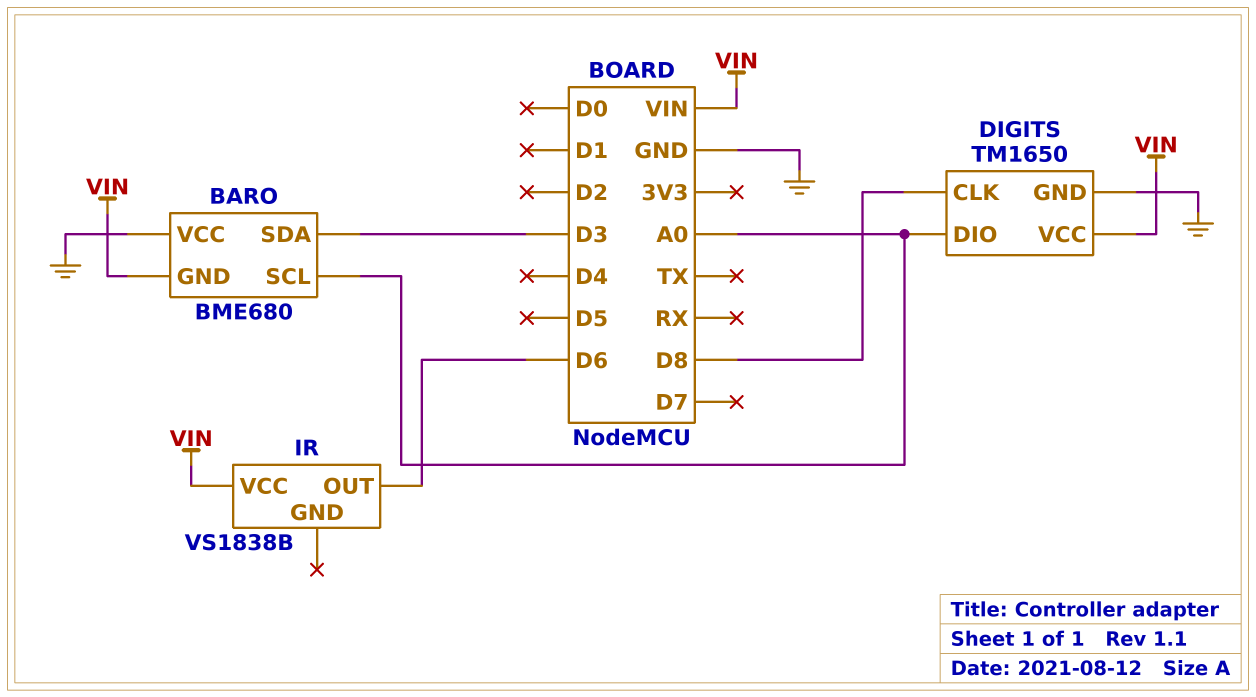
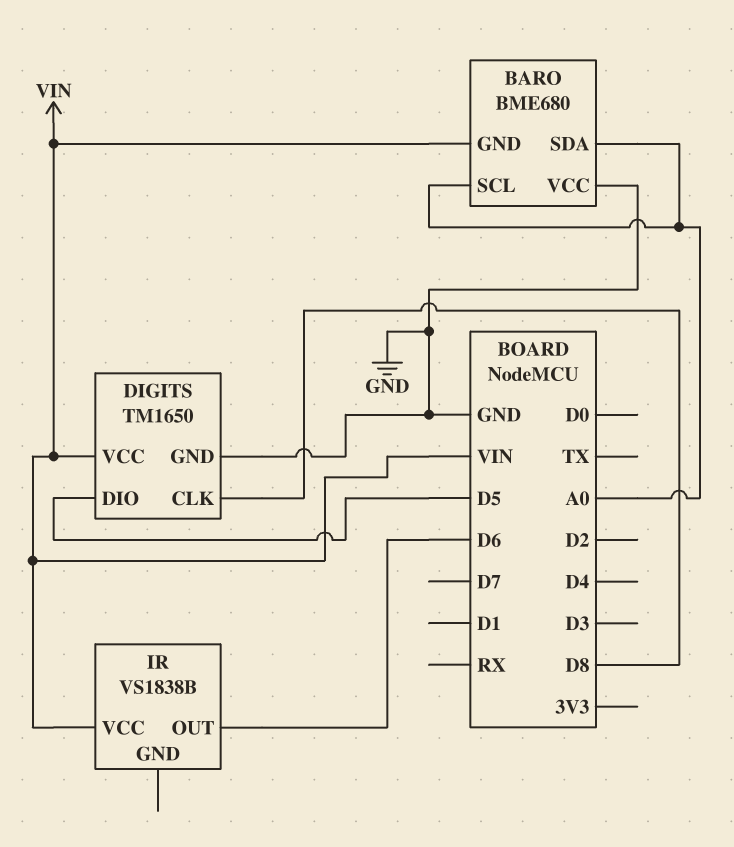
BARO pin SDA: D3 -> A0
DIGITS pin DIO: A0 -> D5

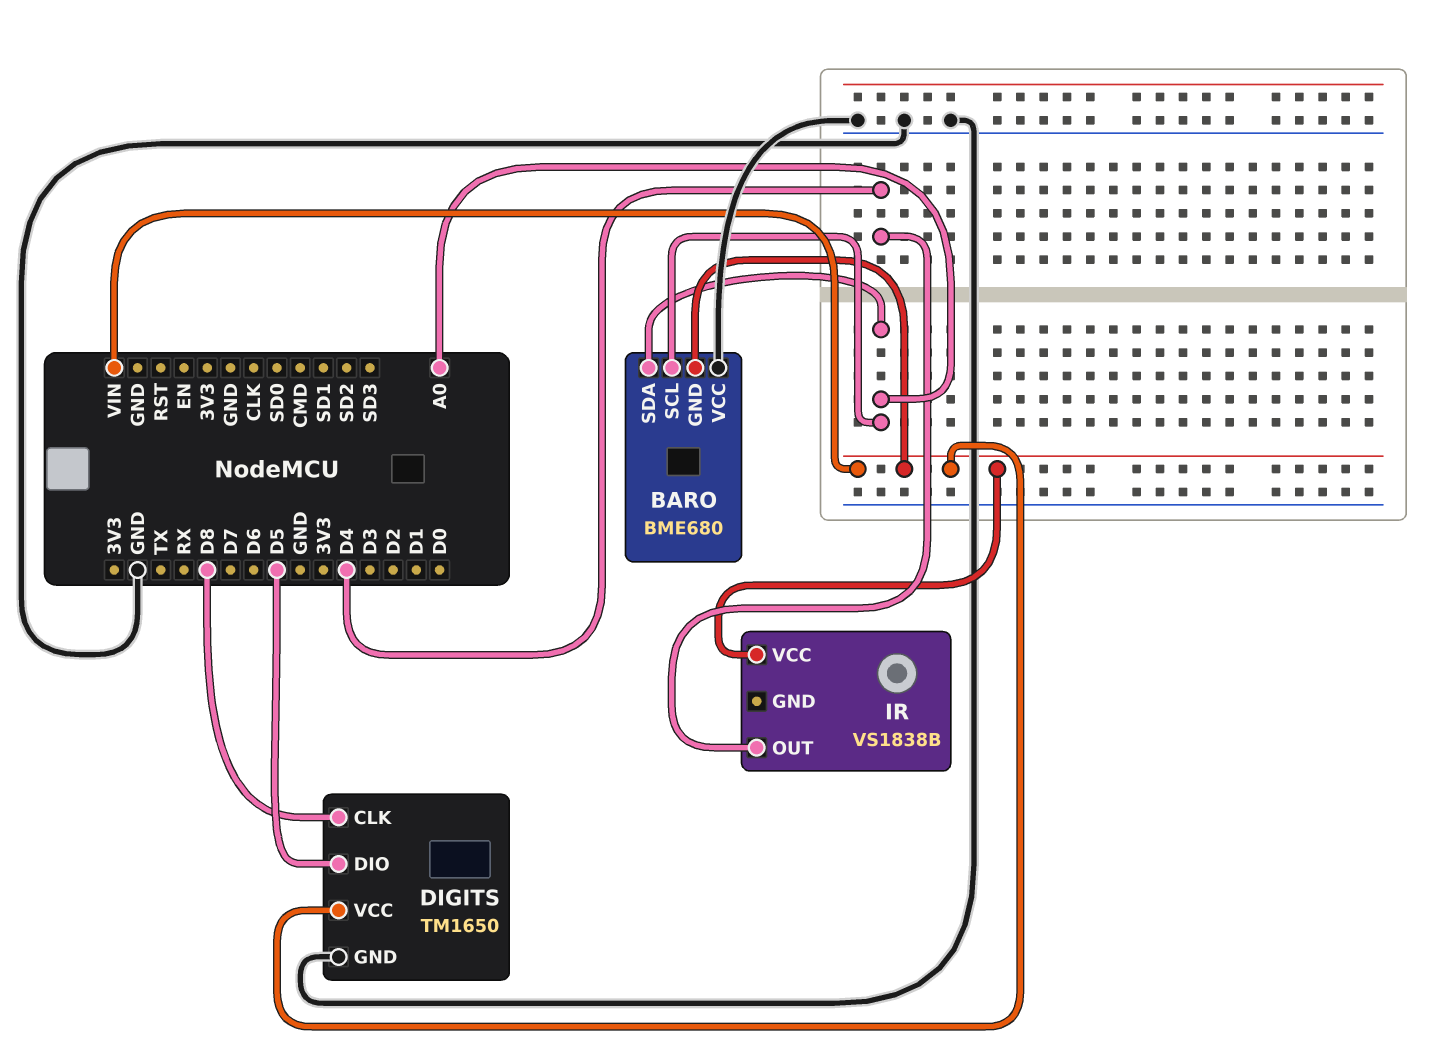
IR pin OUT: D6 -> D4

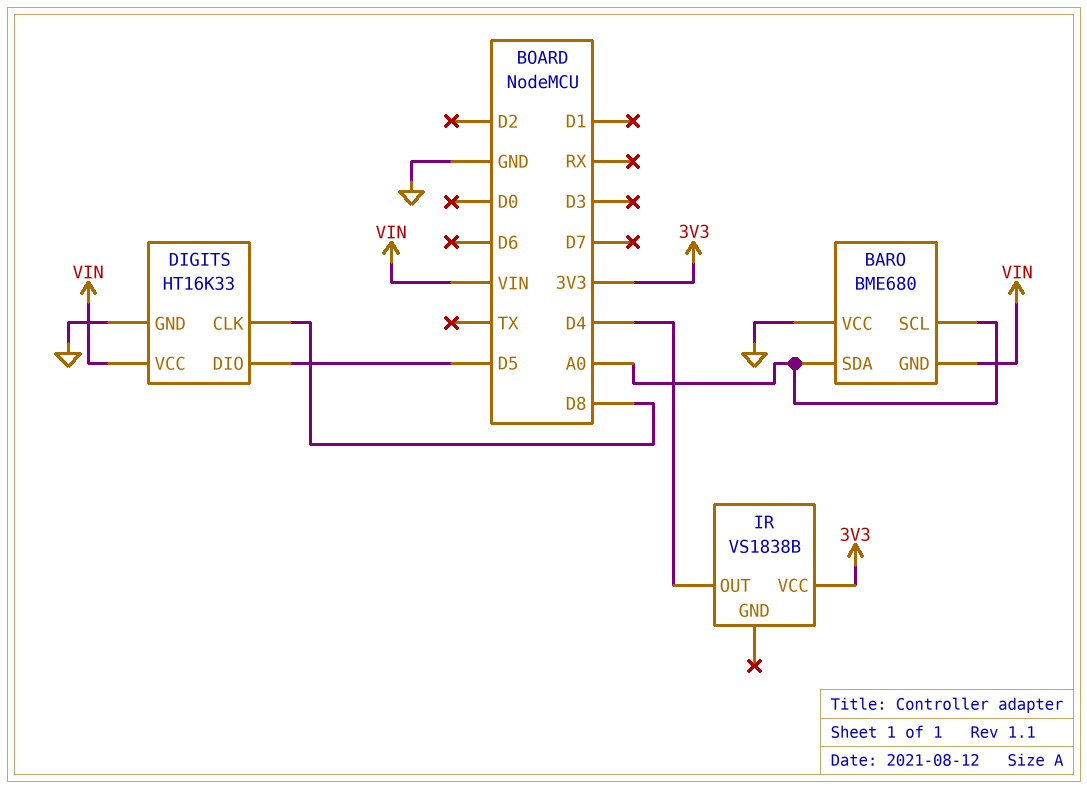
DIGITS: TM1650 -> HT16K33
IR pin VCC: VIN -> 3V3

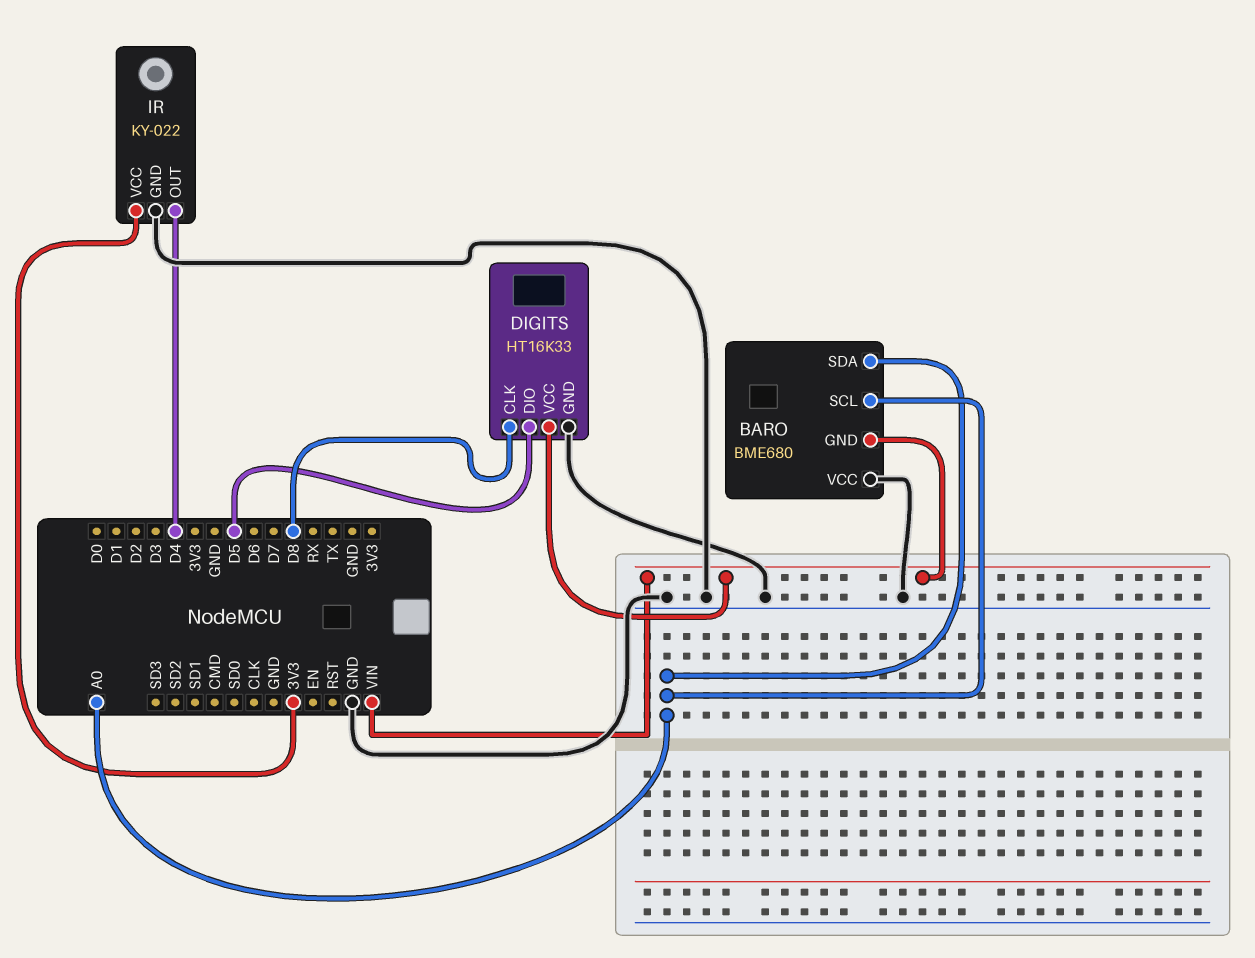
IR: VS1838B -> KY-022
IR pin GND: none -> GND

